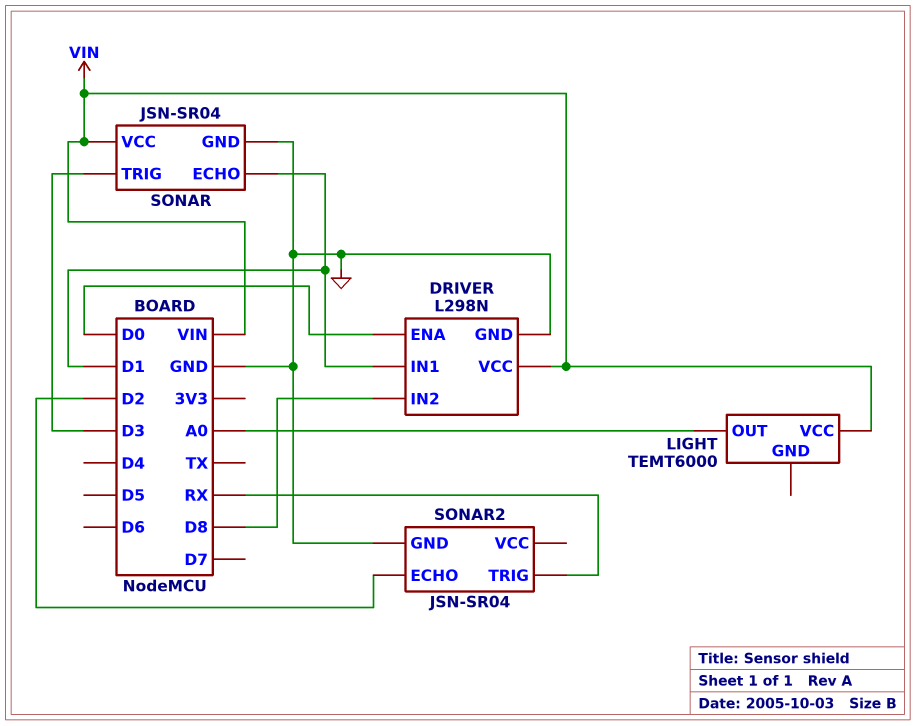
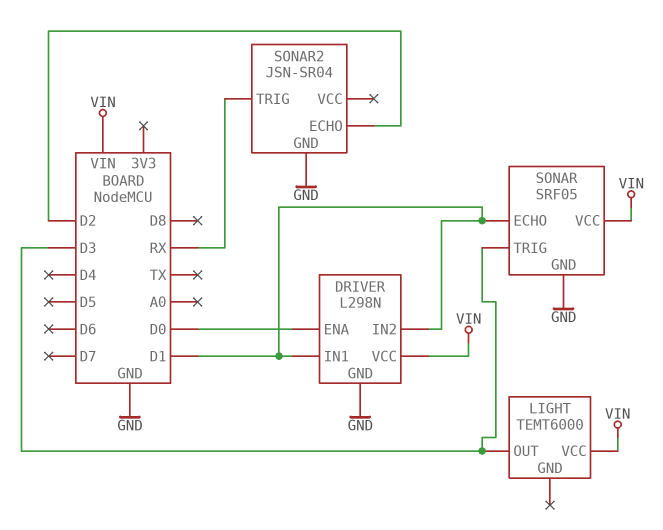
DRIVER pin IN2: D8 -> D1
LIGHT pin OUT: A0 -> D3
SONAR: JSN-SR04 -> SRF05

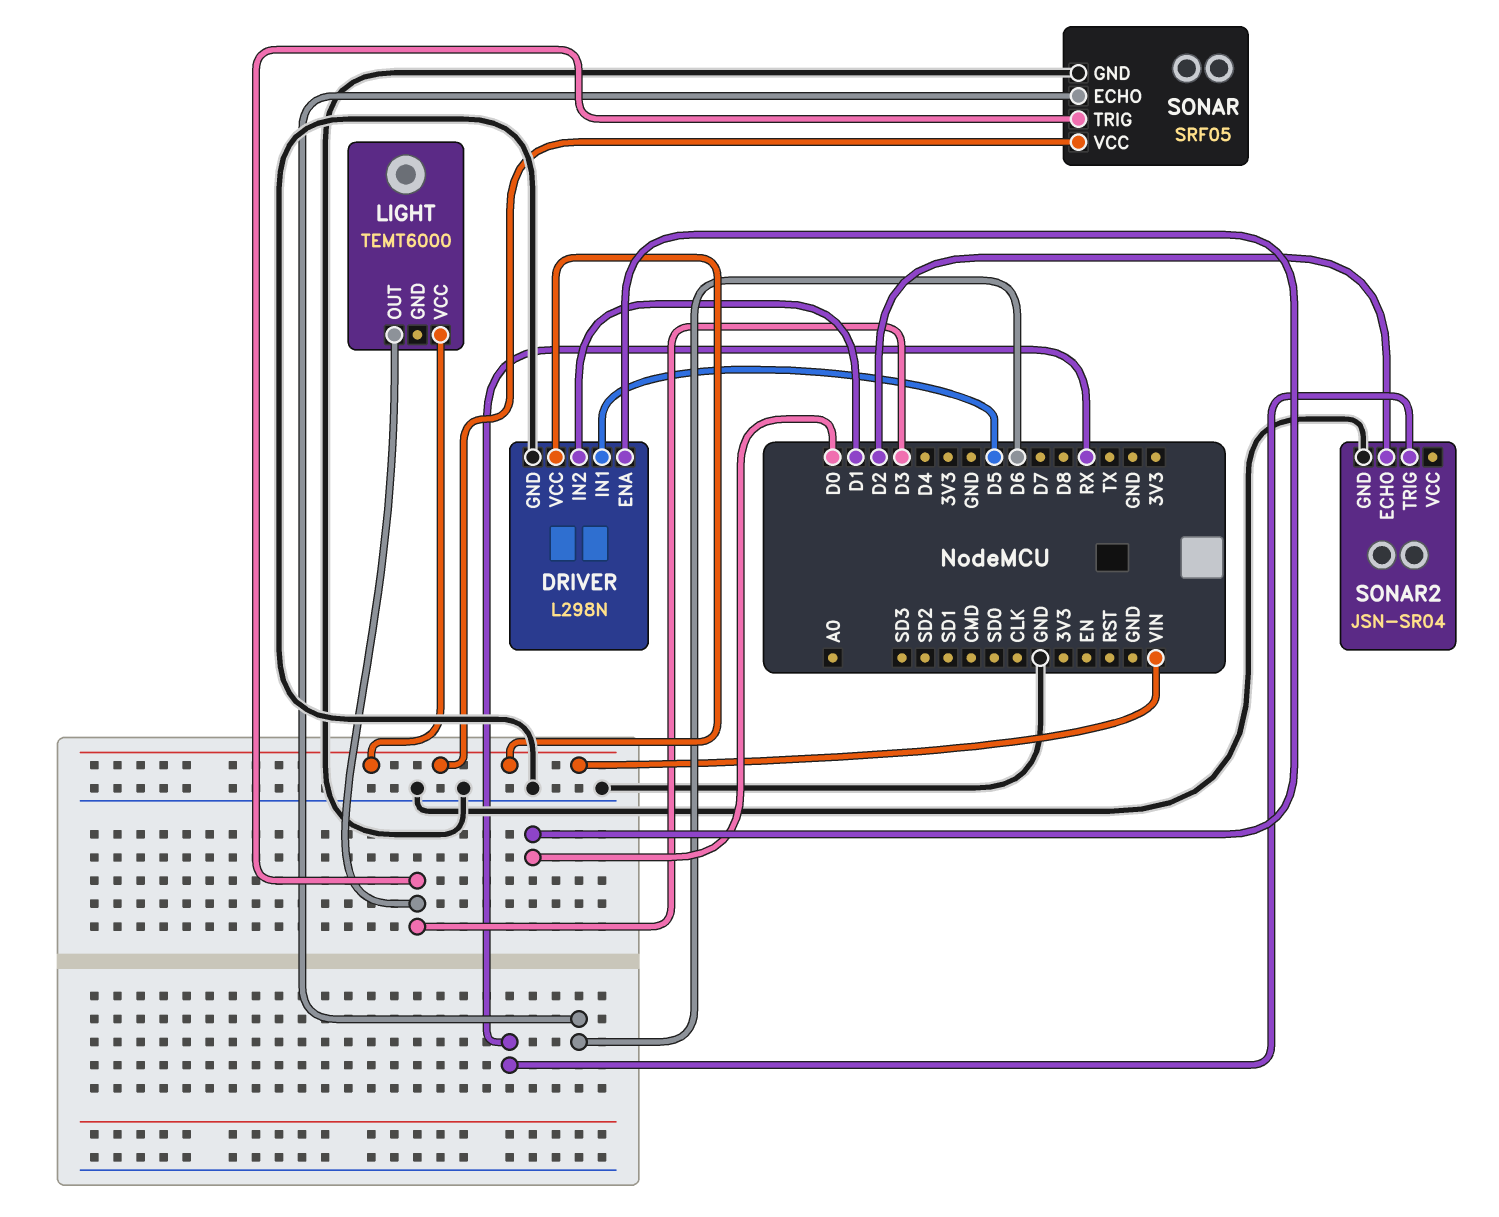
DRIVER pin IN1: D1 -> D5
SONAR pin ECHO: D1 -> D6

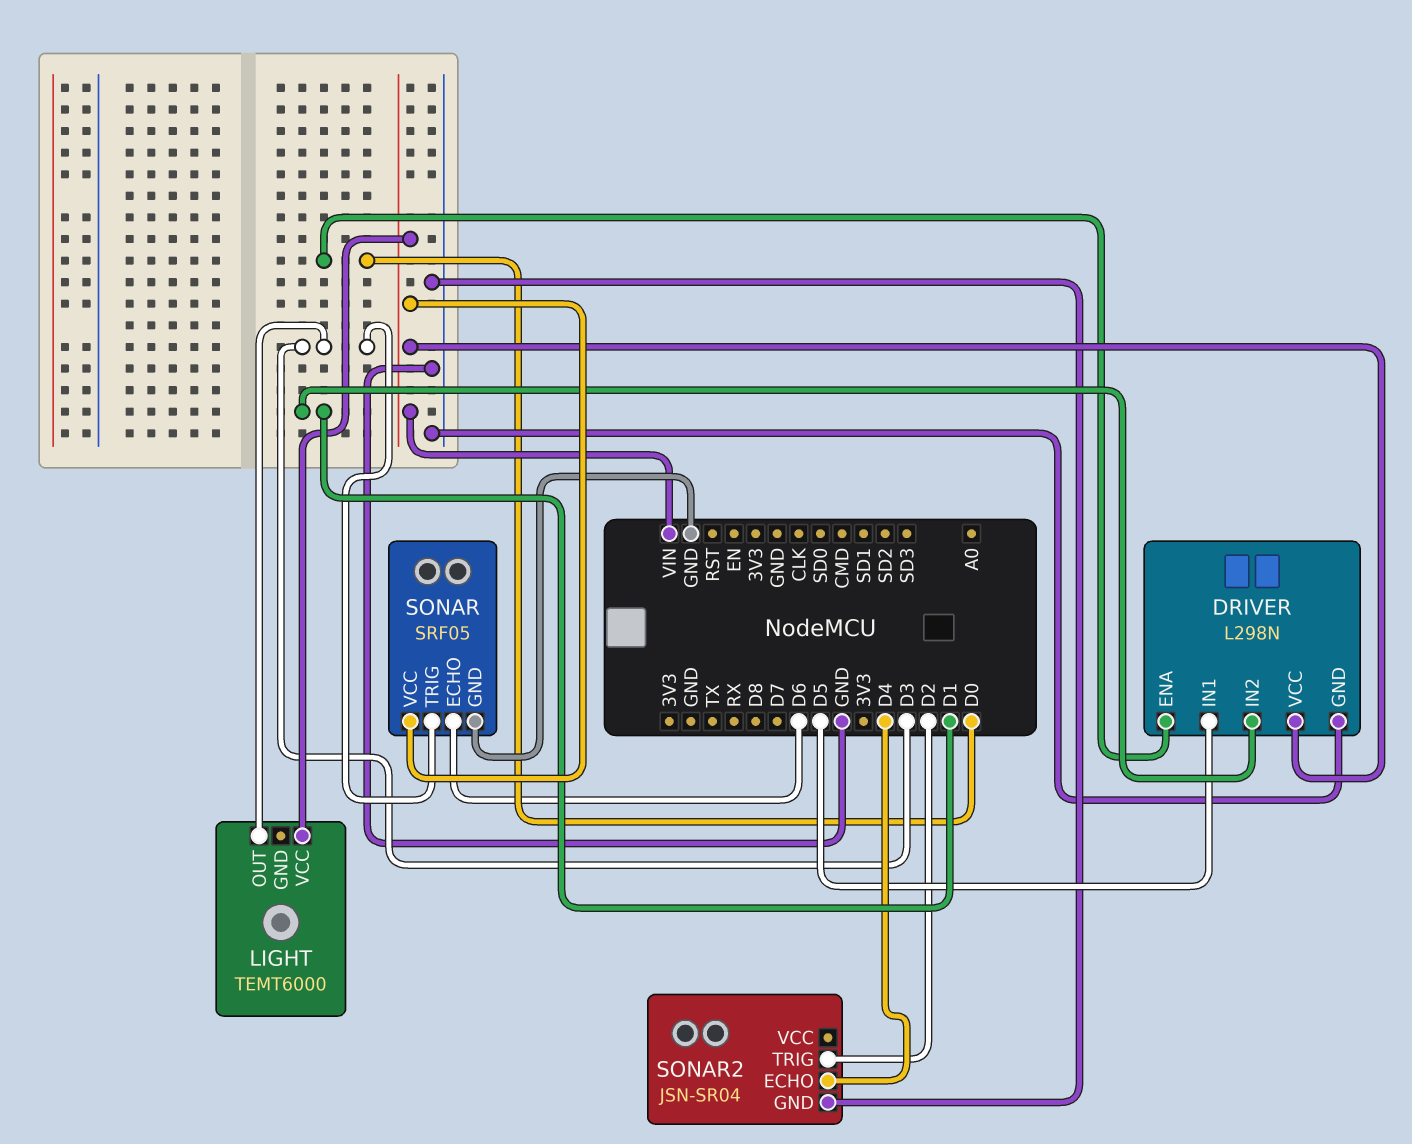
SONAR2 pin ECHO: D2 -> D4
SONAR2 pin TRIG: RX -> D2

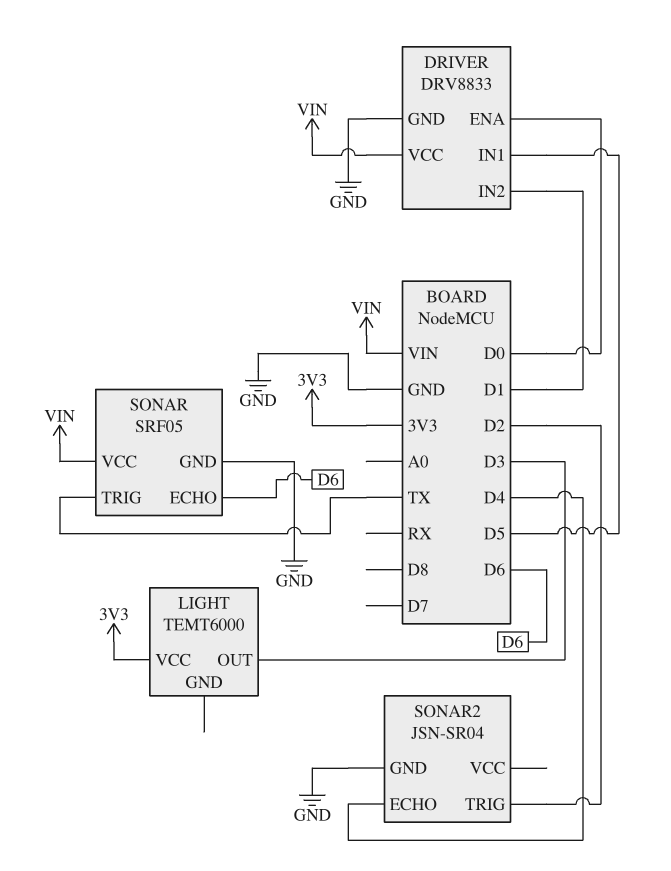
DRIVER: L298N -> DRV8833
LIGHT pin VCC: VIN -> 3V3
SONAR pin TRIG: D3 -> TX

